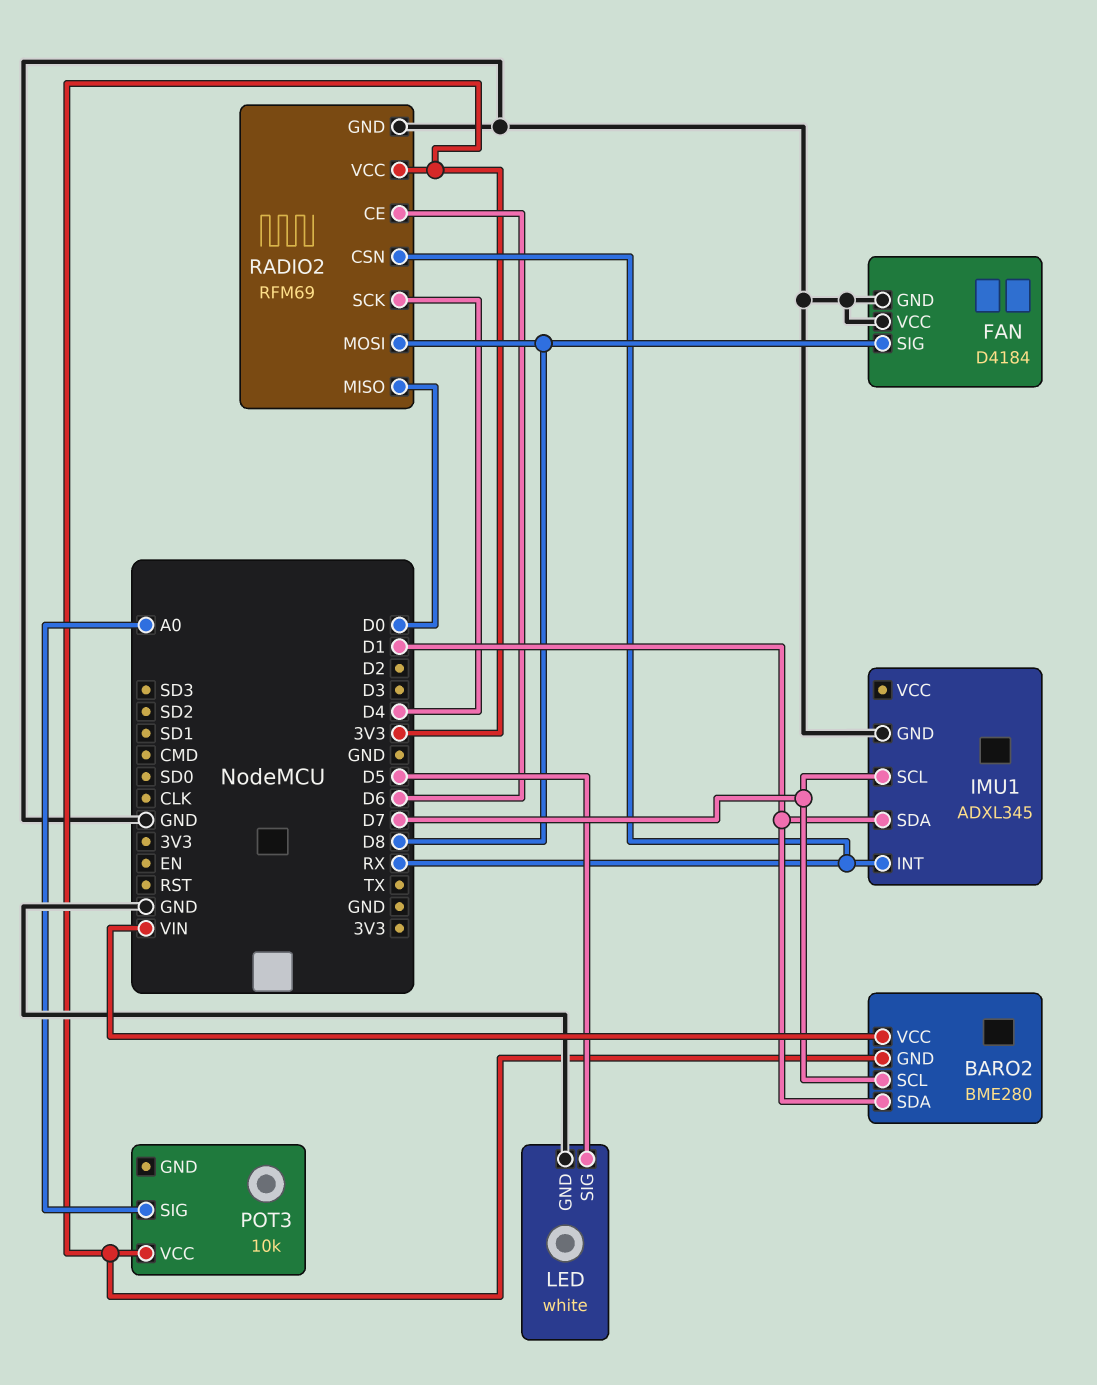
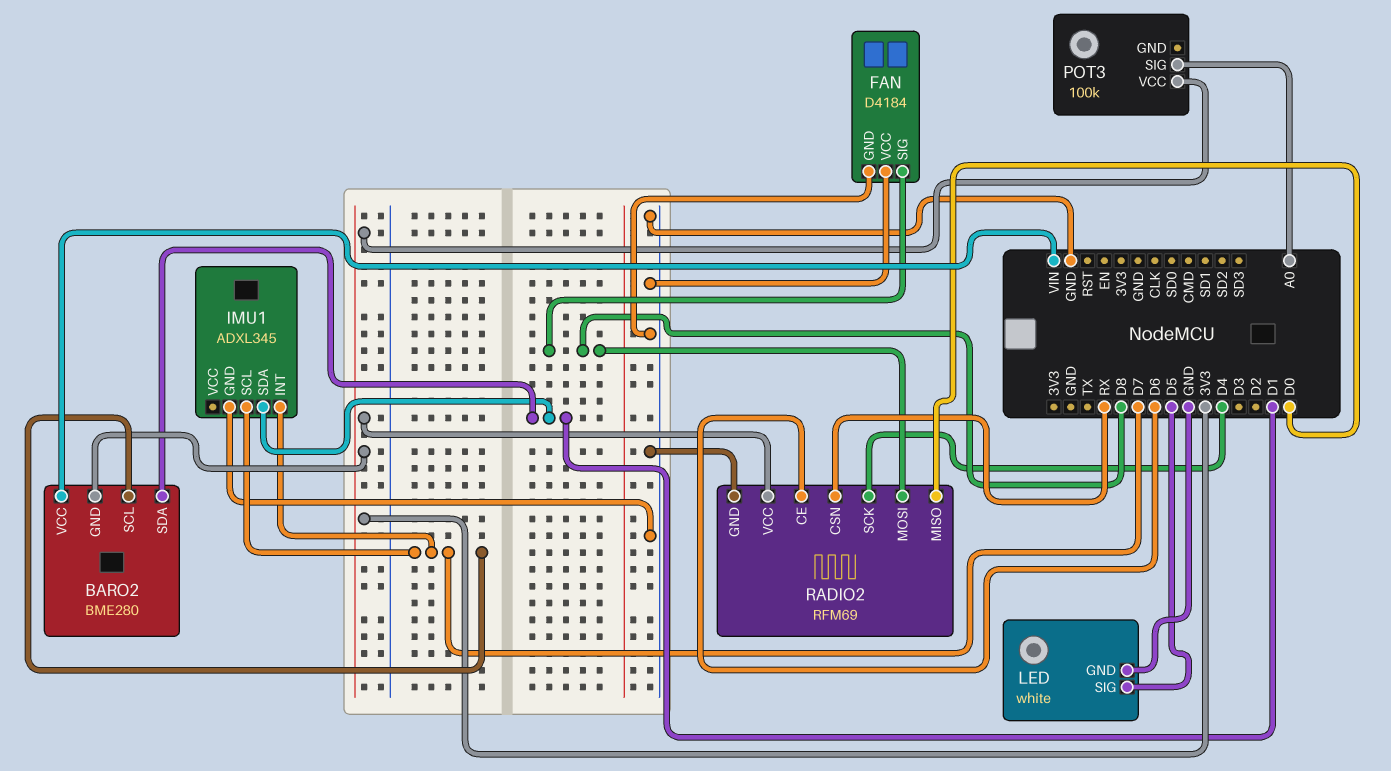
IMU1 pin INT: RX -> D7
POT3: 10k -> 100k

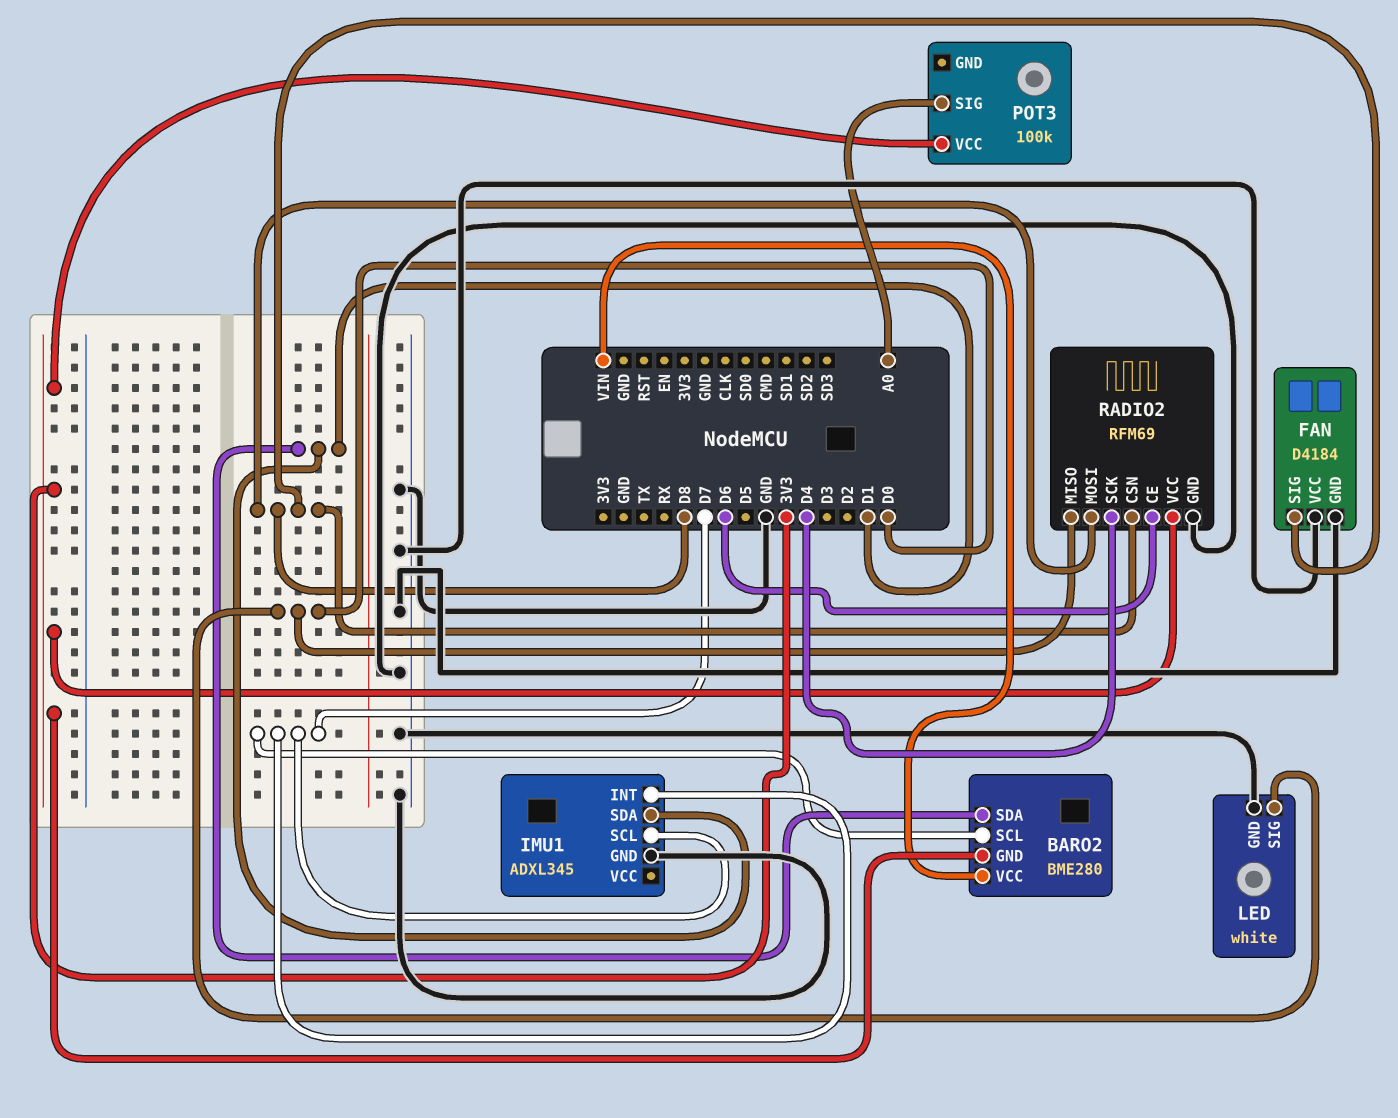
LED pin SIG: D5 -> D0
RADIO2 pin CSN: RX -> D8

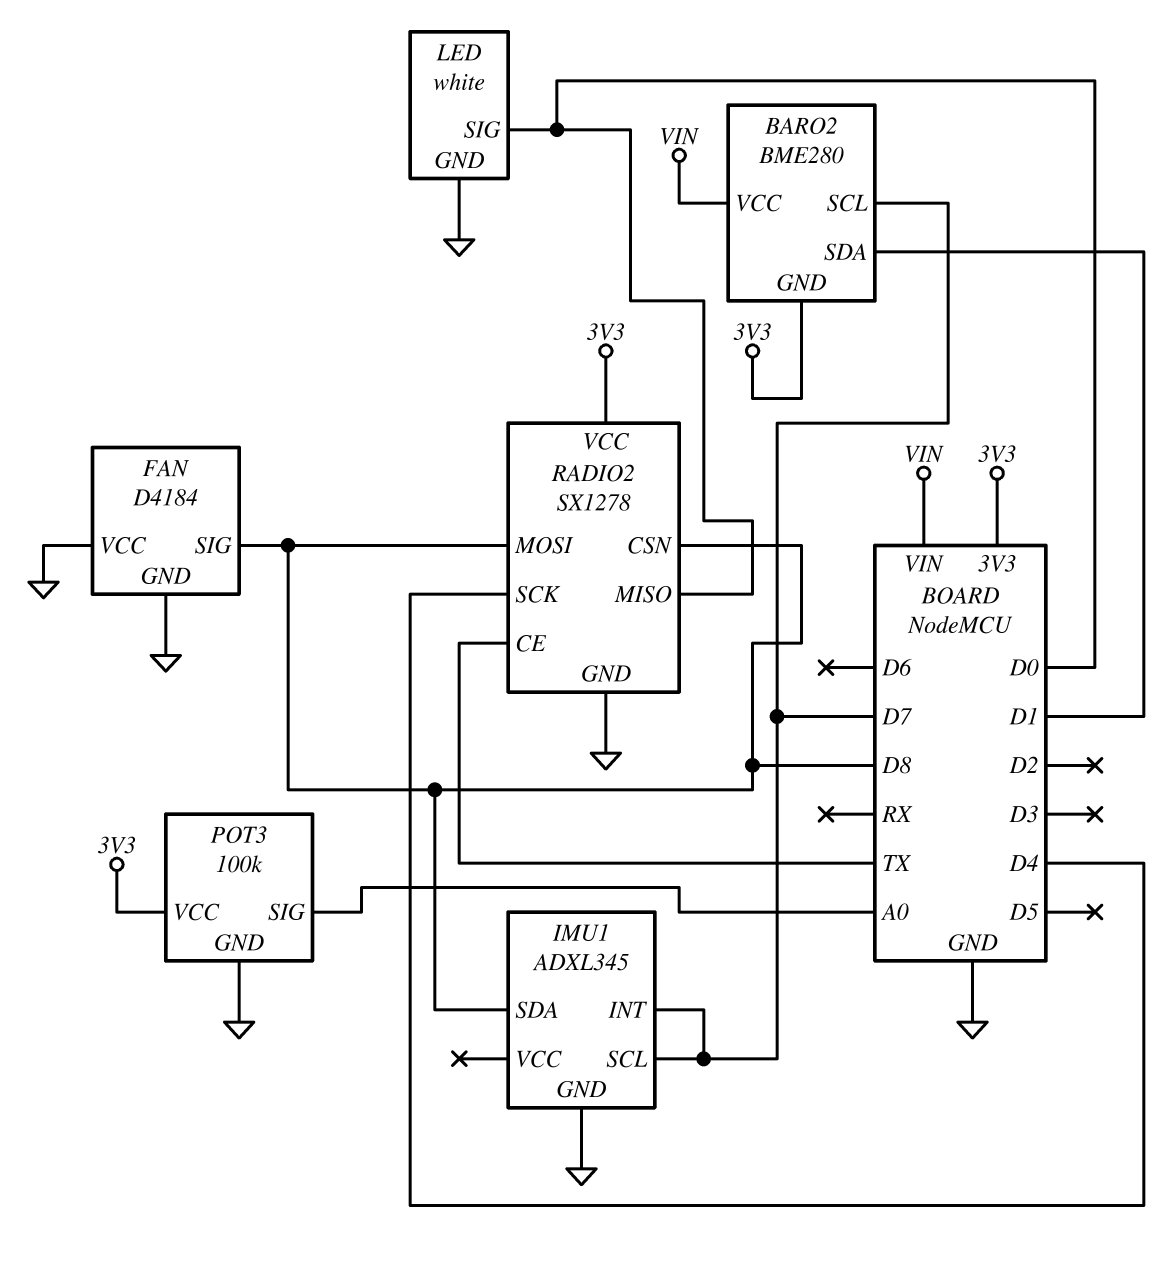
IMU1 pin SDA: D1 -> D8
POT3 pin GND: none -> GND
RADIO2: RFM69 -> SX1278
RADIO2 pin CE: D6 -> TX

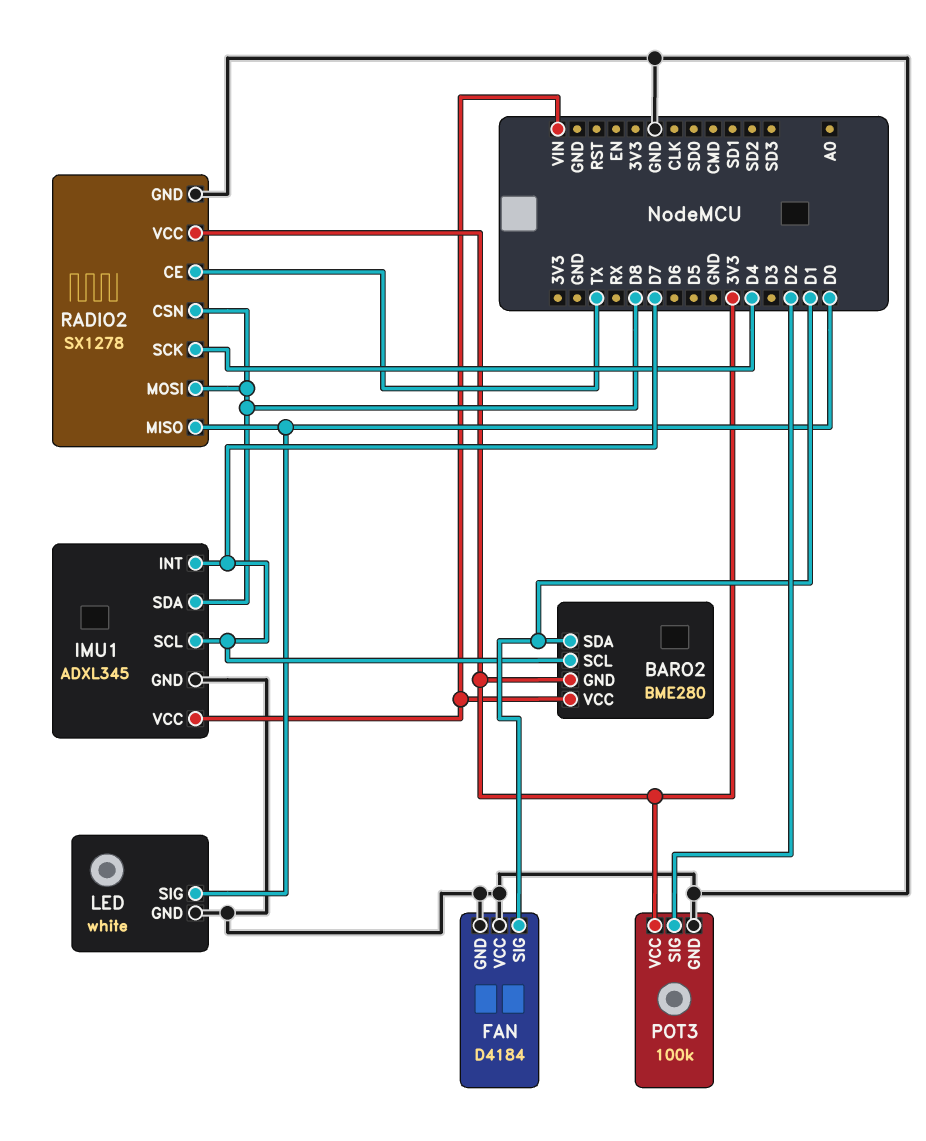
FAN pin SIG: D8 -> D1
IMU1 pin VCC: none -> VIN
POT3 pin SIG: A0 -> D2

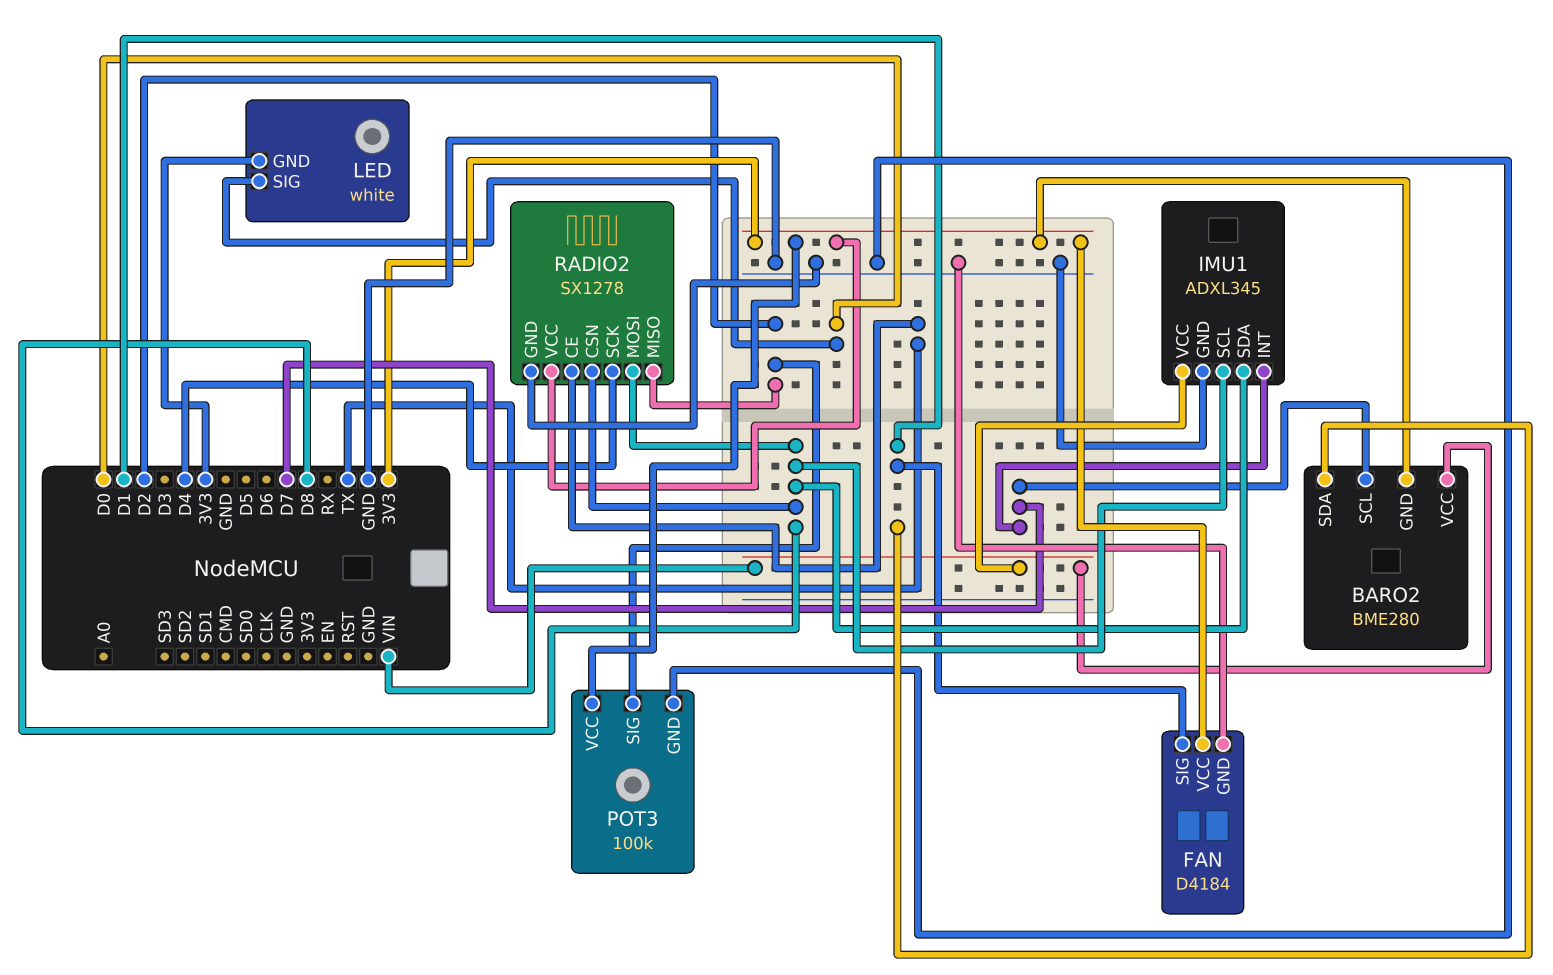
FAN pin VCC: GND -> 3V3
IMU1 pin SCL: D7 -> D8
LED pin GND: GND -> 3V3
RADIO2 pin MISO: D0 -> D2

